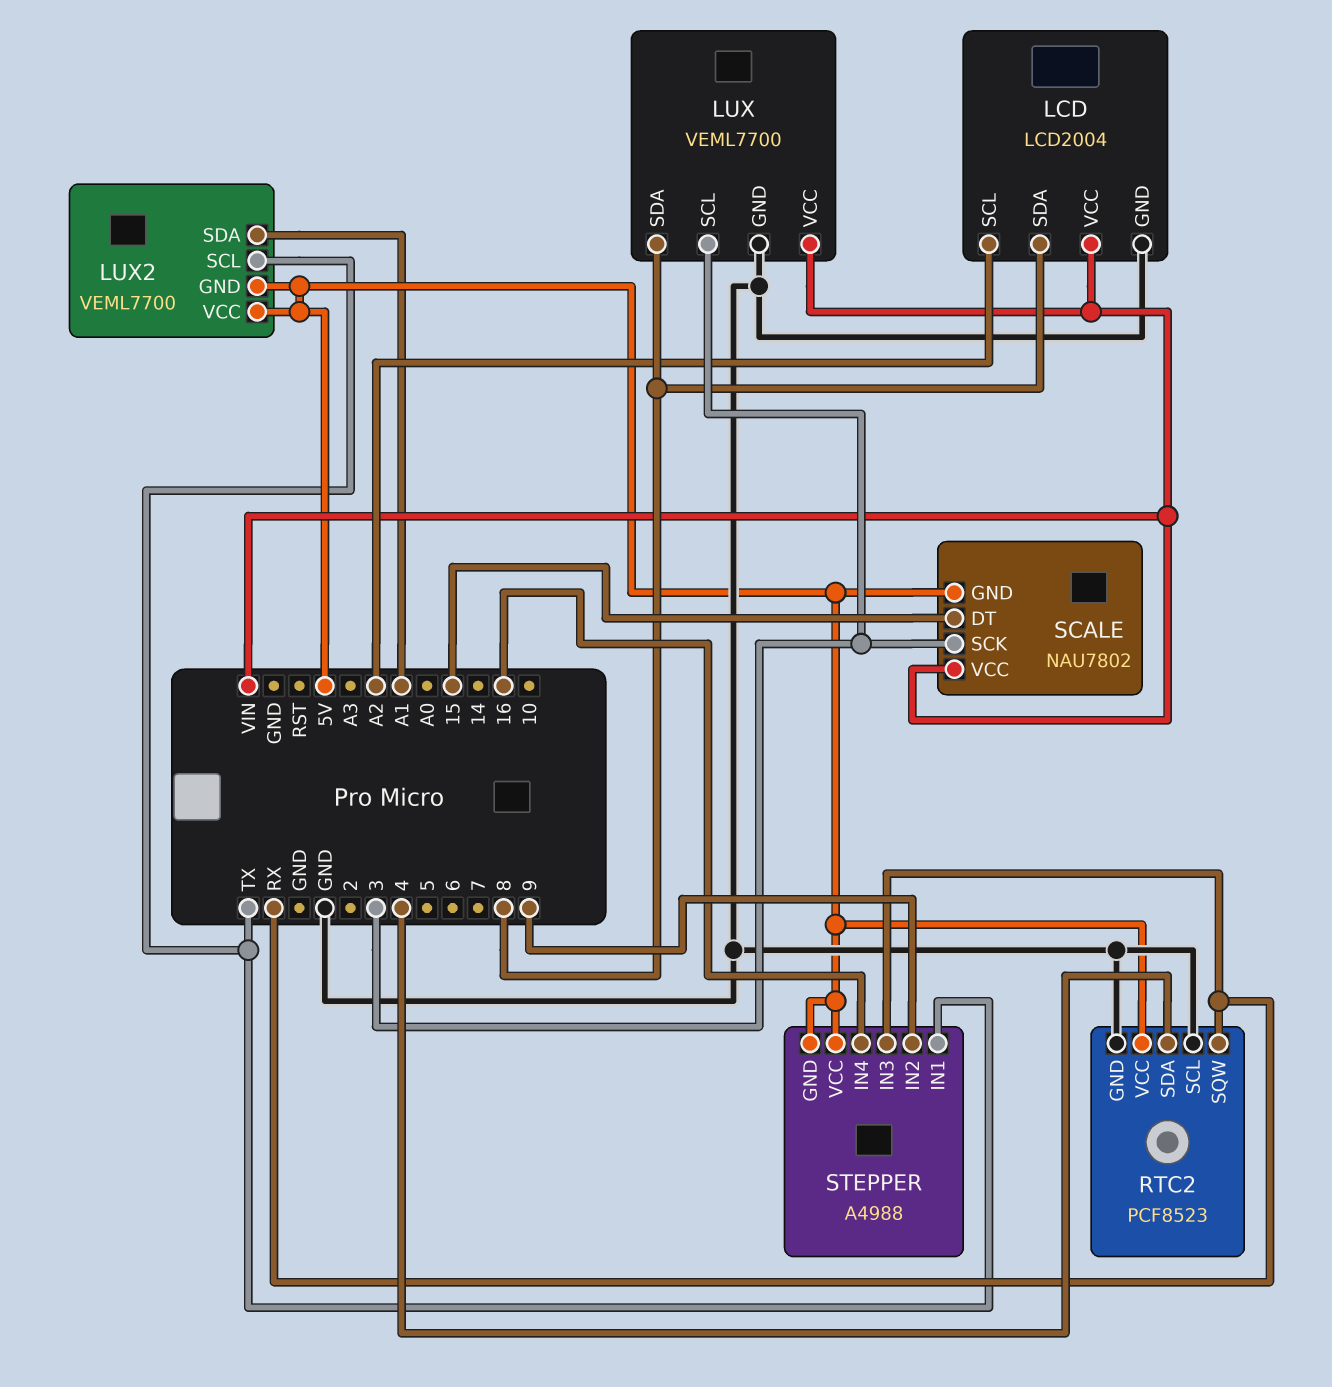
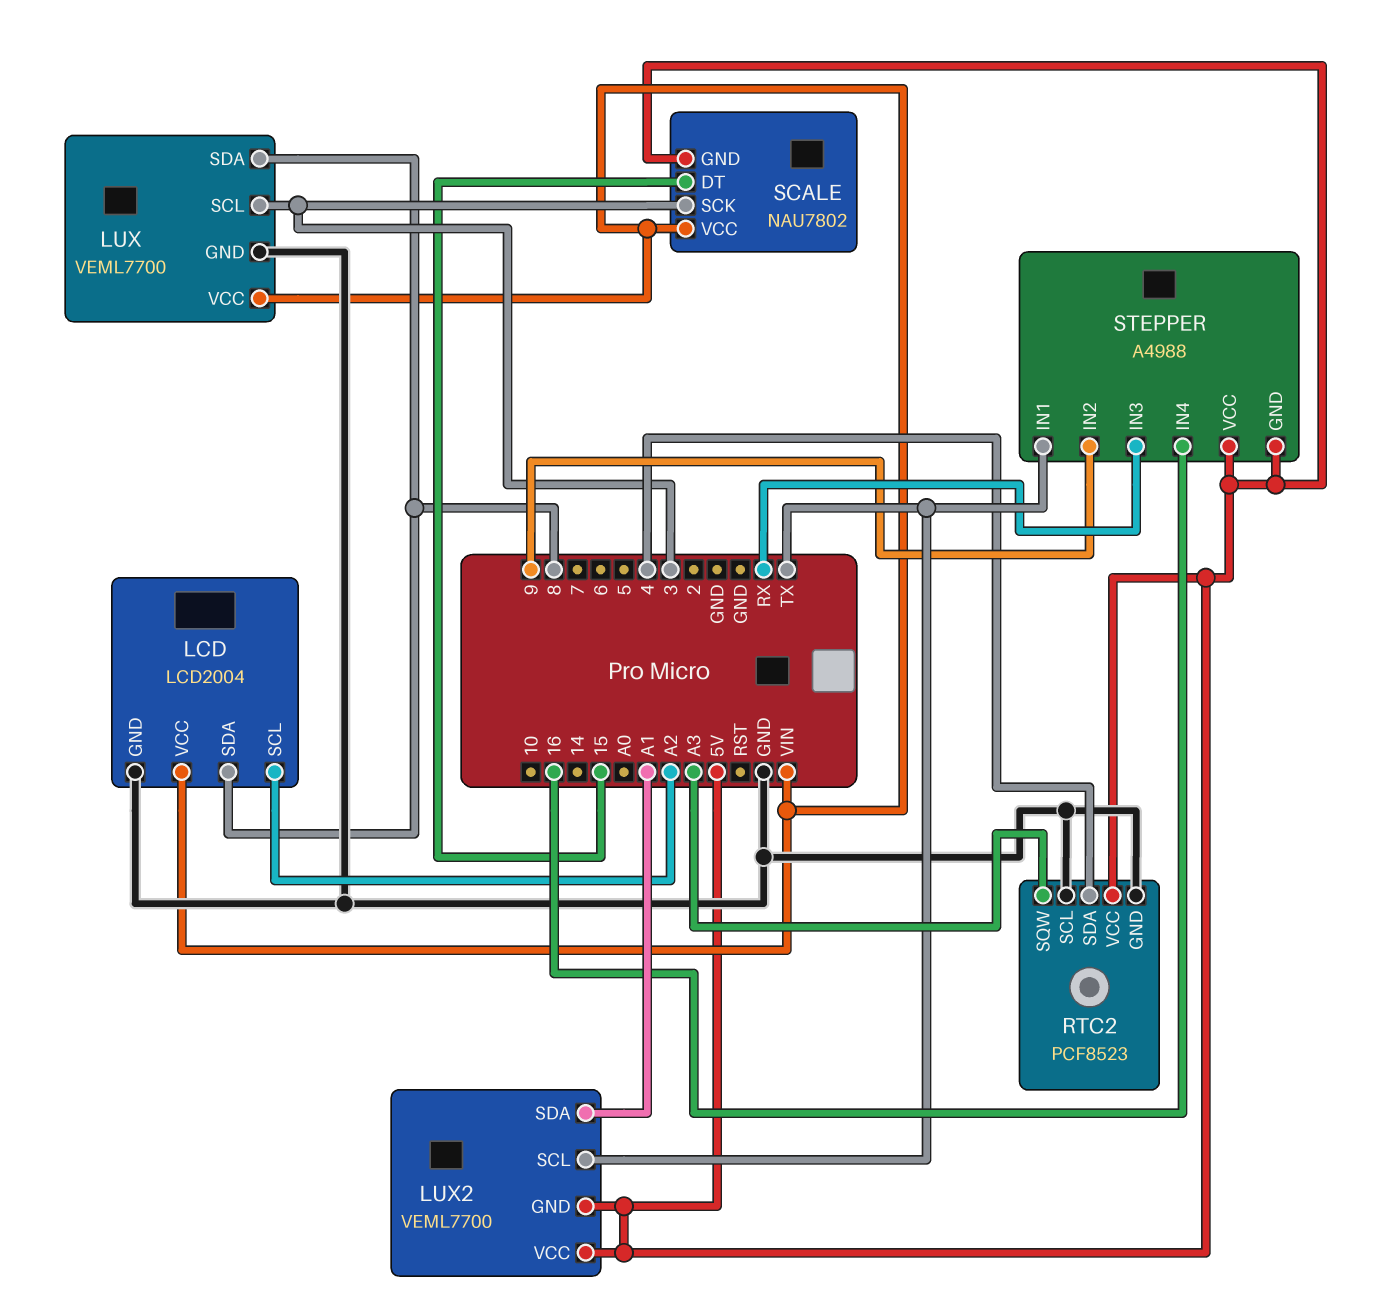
RTC2 pin SQW: RX -> A3

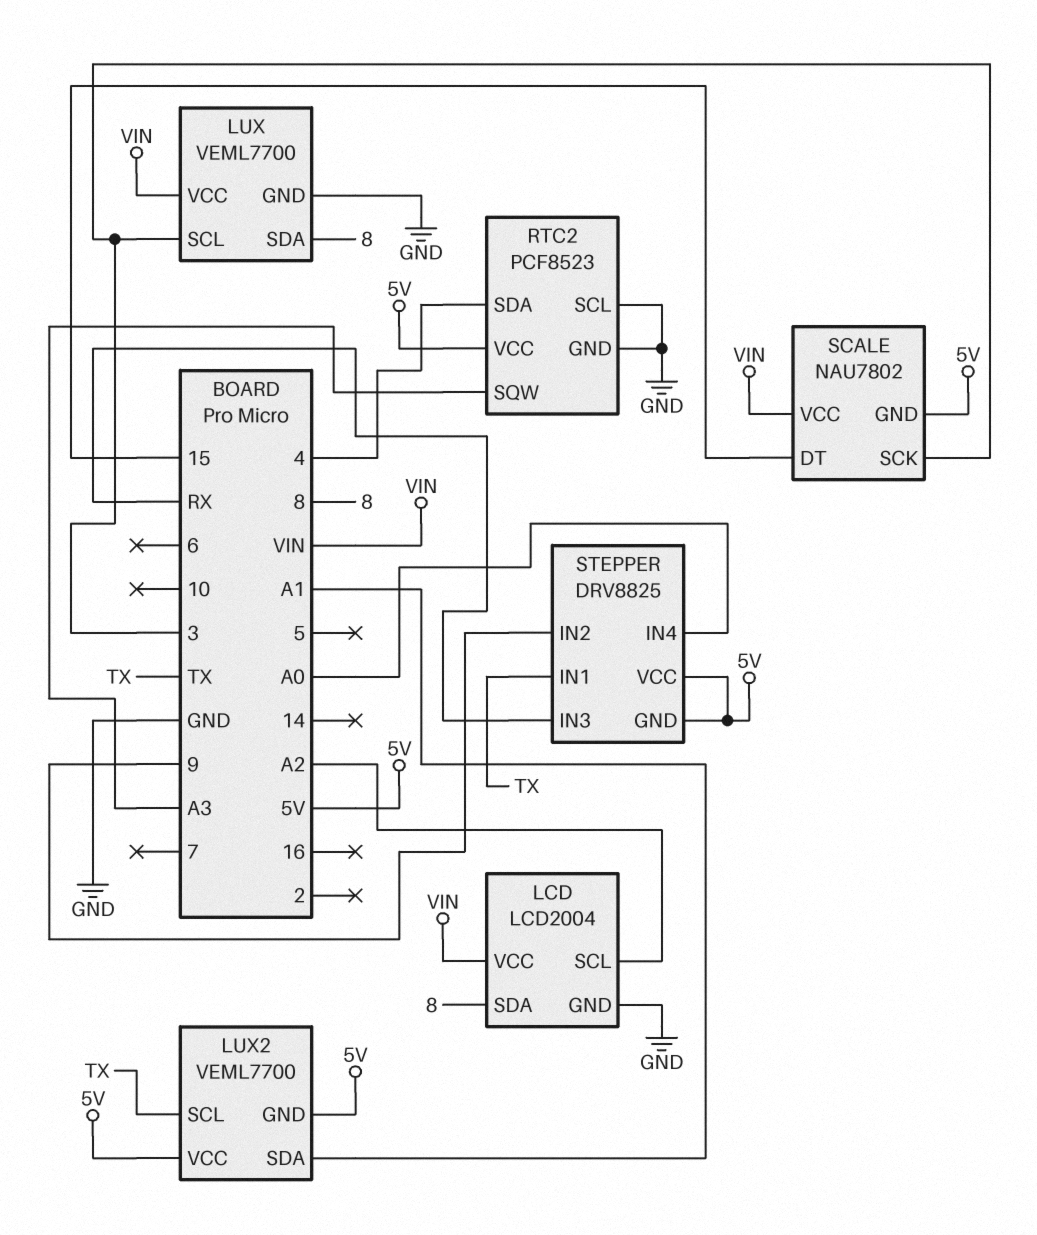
STEPPER: A4988 -> DRV8825
STEPPER pin IN4: 16 -> A0

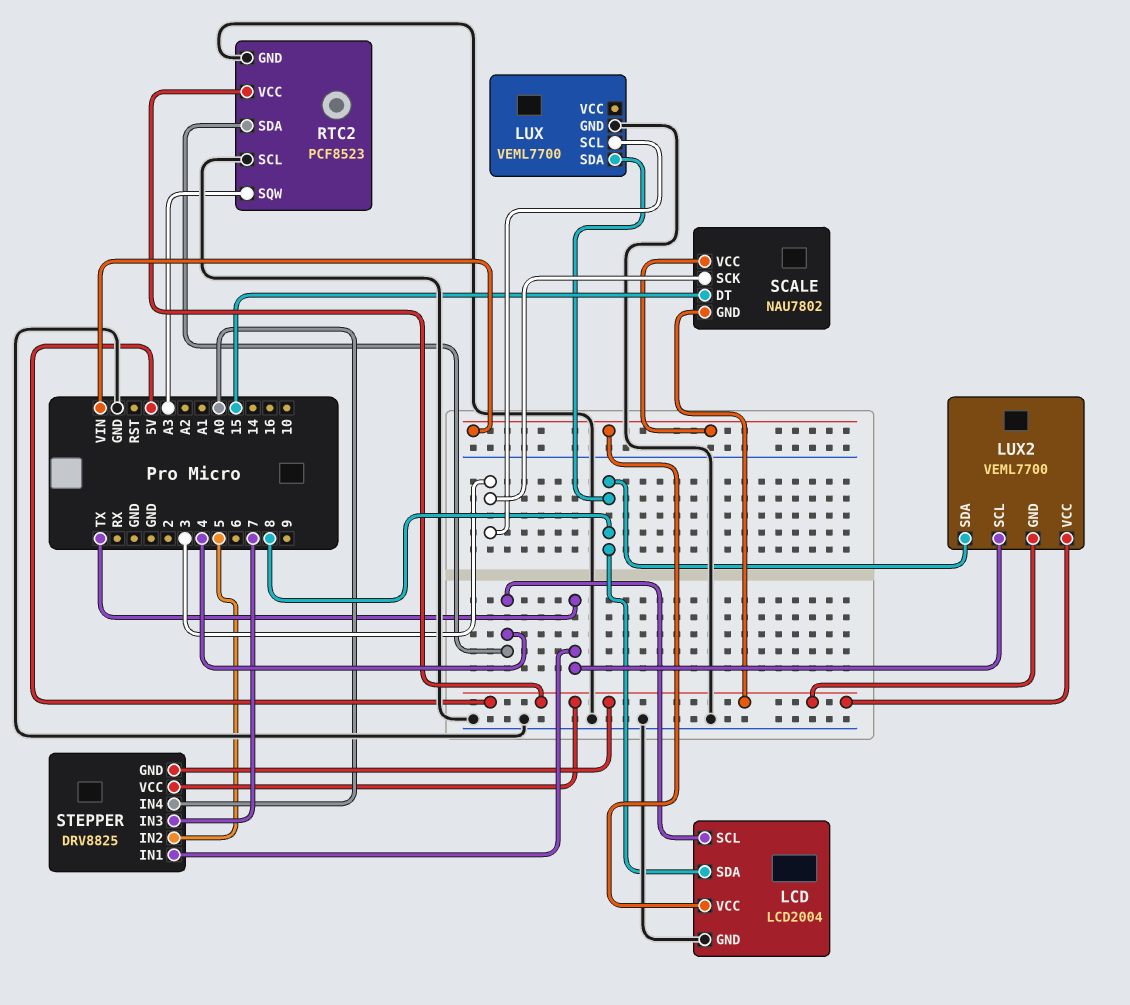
LCD pin SCL: A2 -> 4
LUX pin VCC: VIN -> none
LUX2 pin SDA: A1 -> 8
STEPPER pin IN2: 9 -> 5
STEPPER pin IN3: RX -> 7

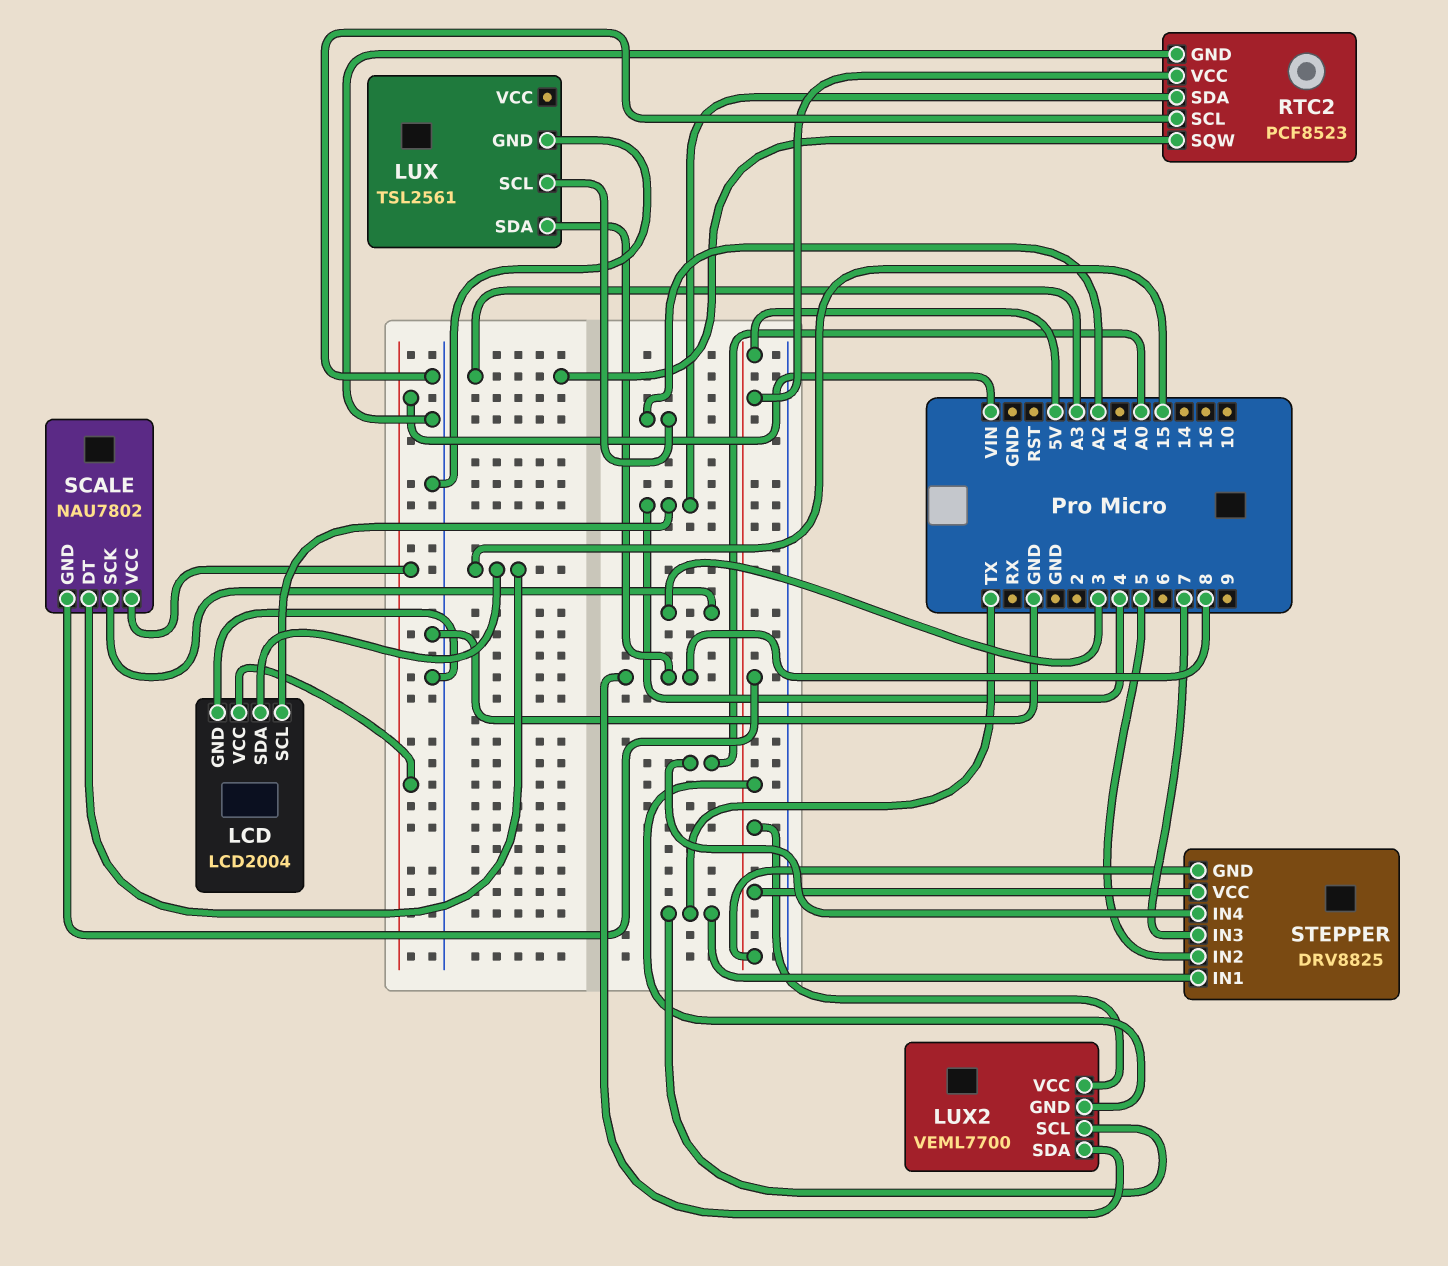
LCD pin SDA: 8 -> 15
LUX: VEML7700 -> TSL2561
LUX pin SCL: 3 -> A2

